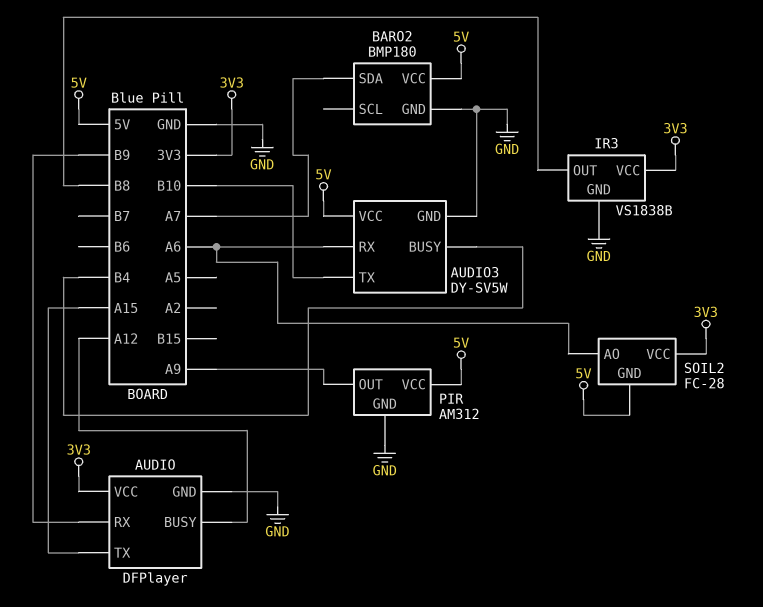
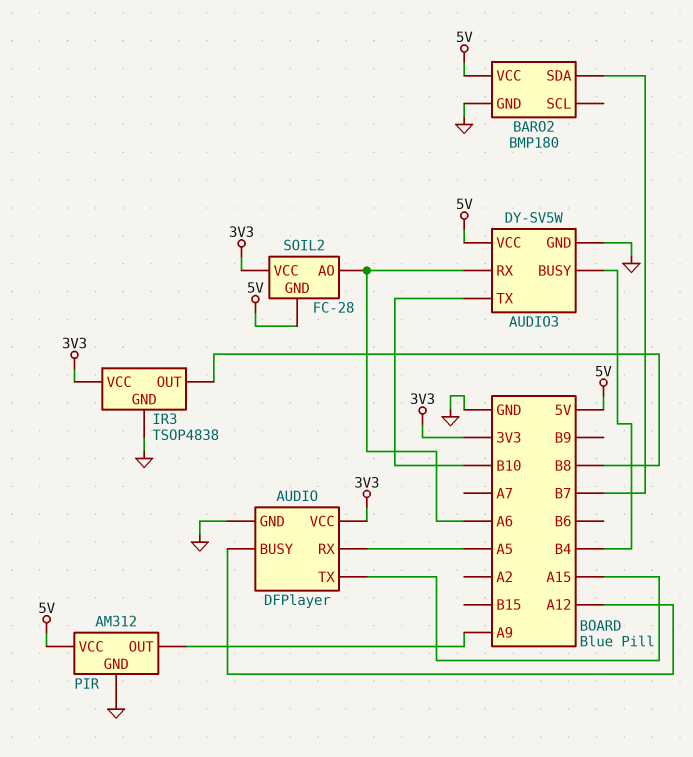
AUDIO pin RX: B9 -> A5
BARO2 pin SDA: A7 -> B7
IR3: VS1838B -> TSOP4838

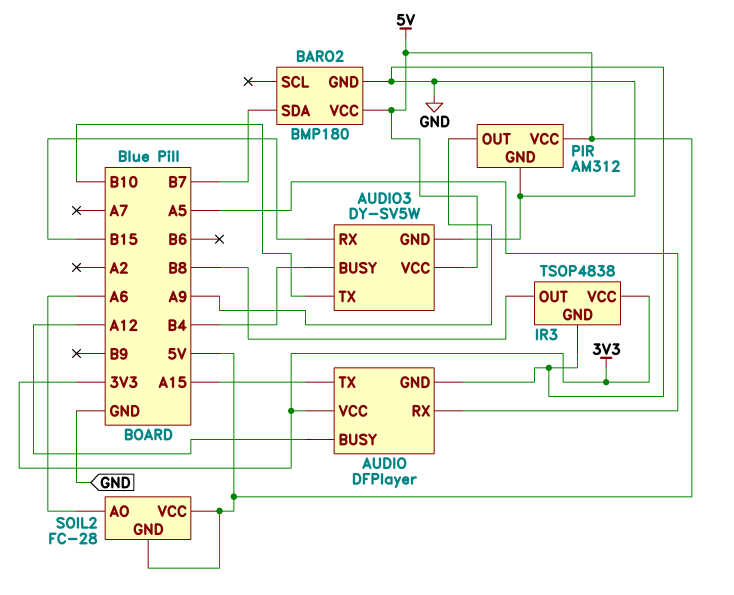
AUDIO3 pin RX: A6 -> B15
SOIL2 pin VCC: 3V3 -> 5V

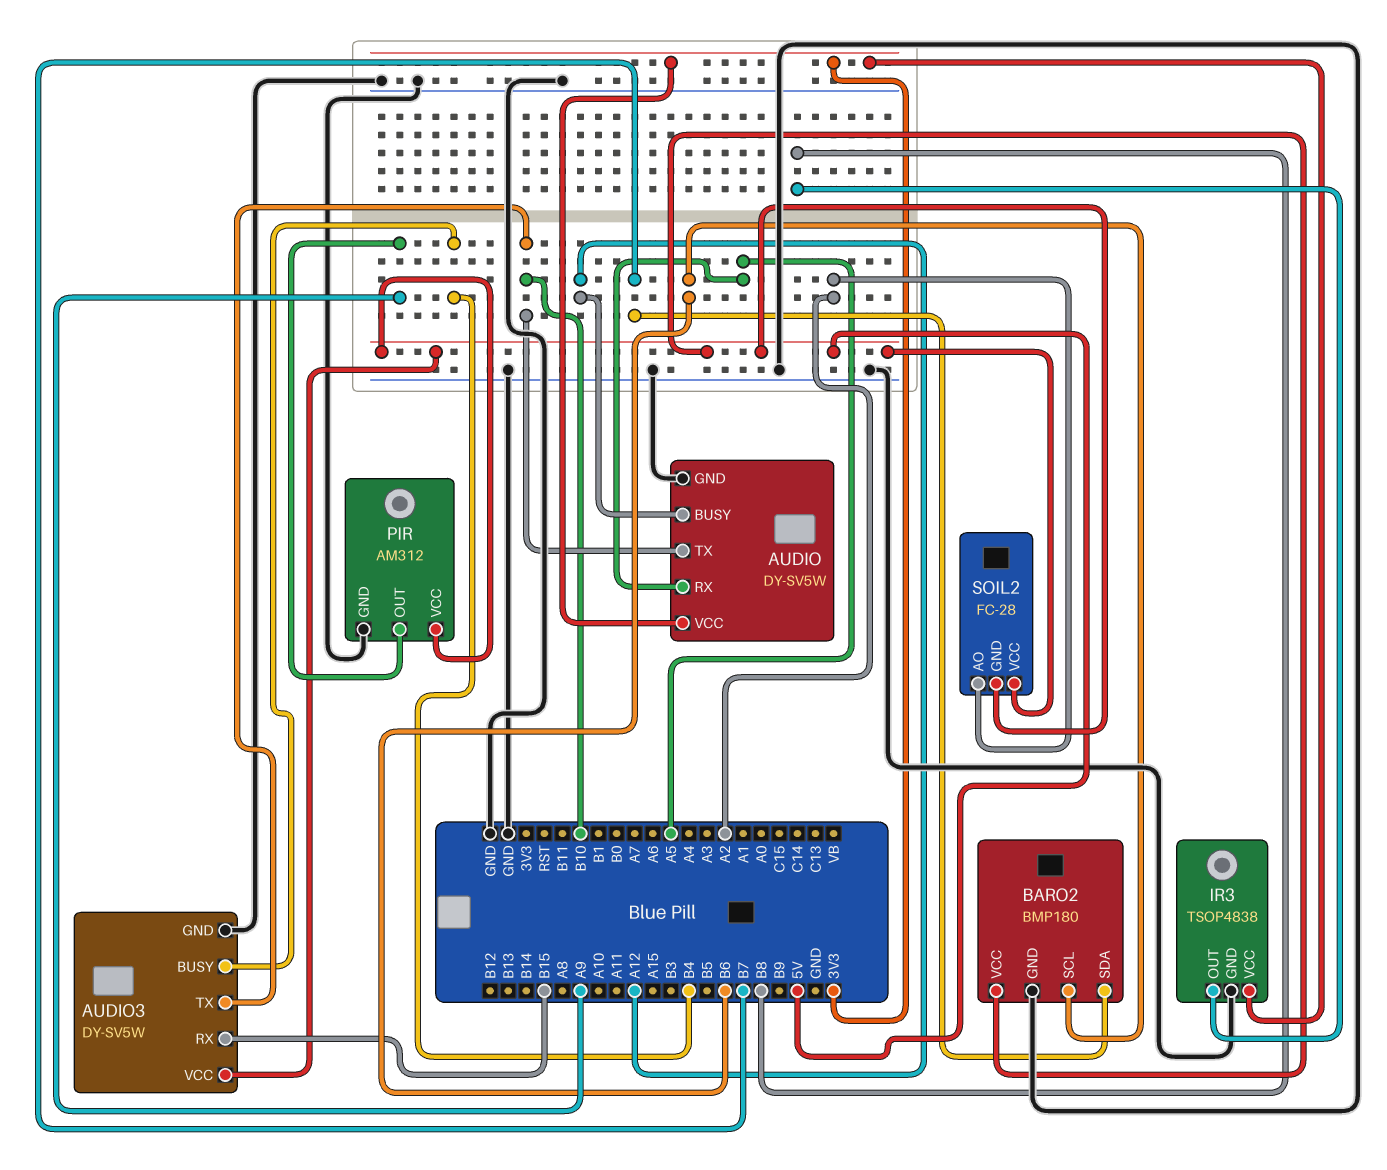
AUDIO: DFPlayer -> DY-SV5W
AUDIO pin TX: A15 -> B10
BARO2 pin SCL: none -> B6
SOIL2 pin AO: A6 -> A2

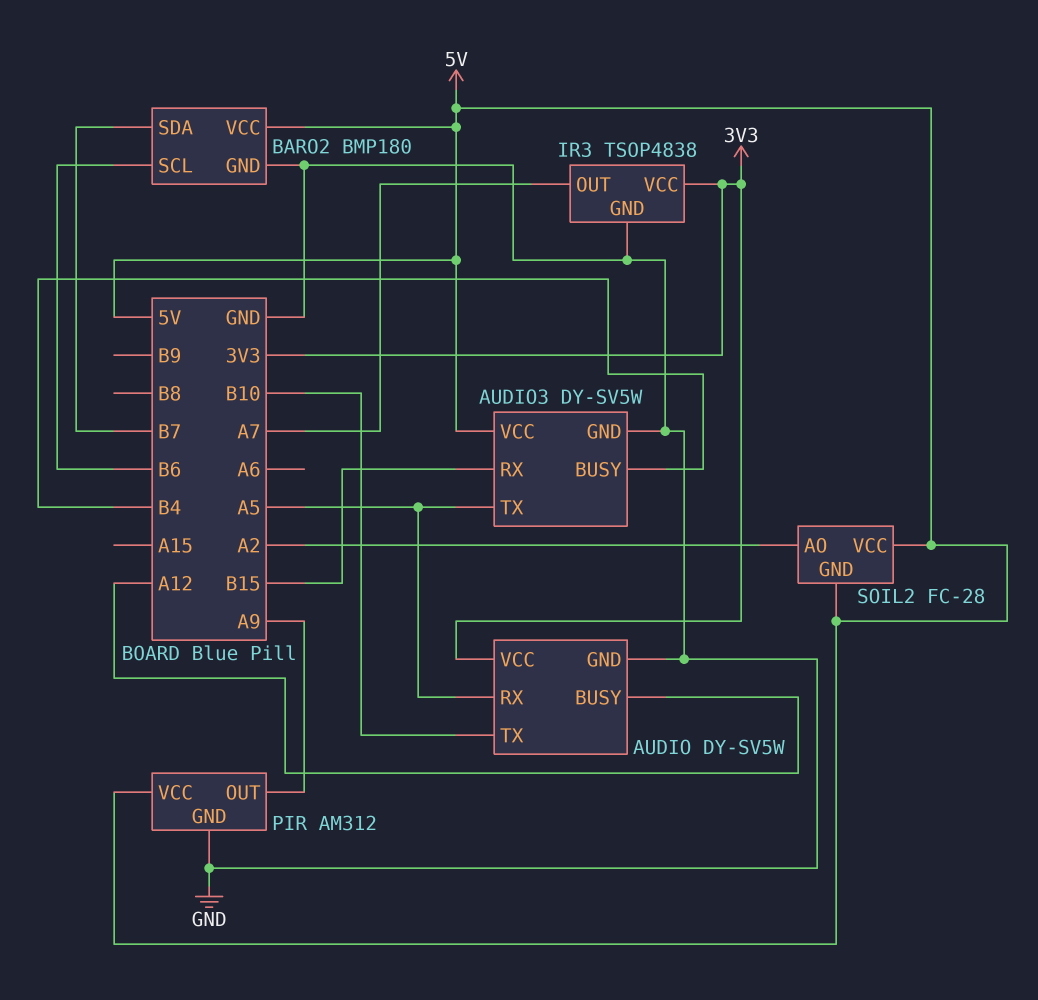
AUDIO3 pin TX: B10 -> A5
IR3 pin OUT: B8 -> A7

